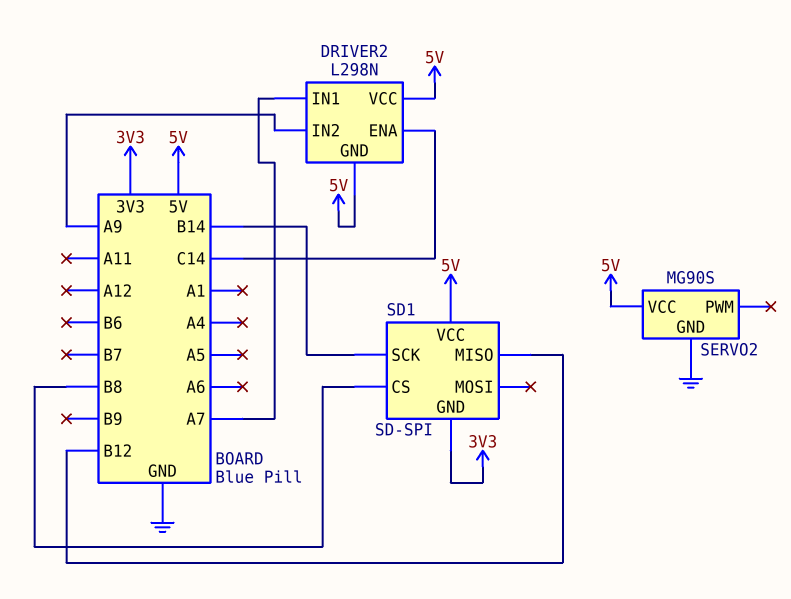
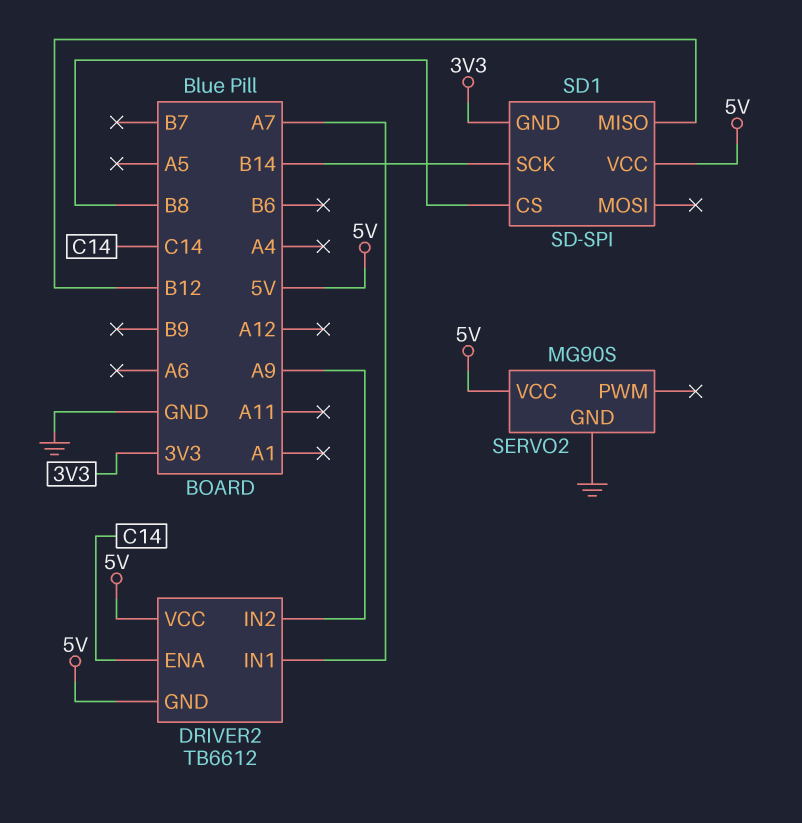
DRIVER2: L298N -> TB6612

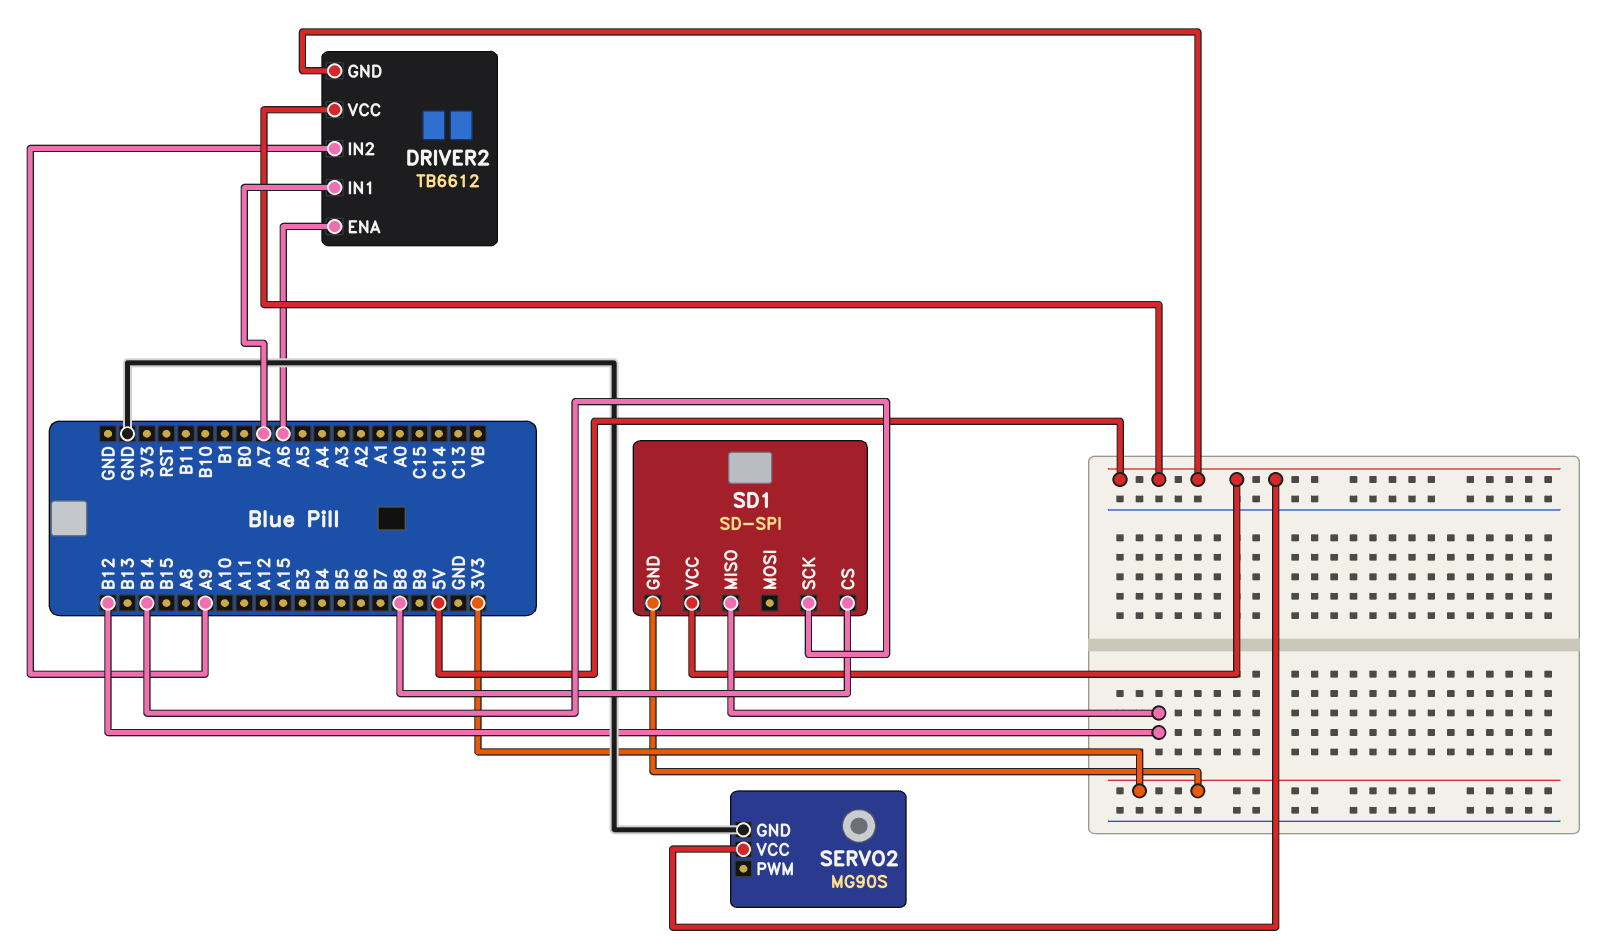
DRIVER2 pin ENA: C14 -> A6

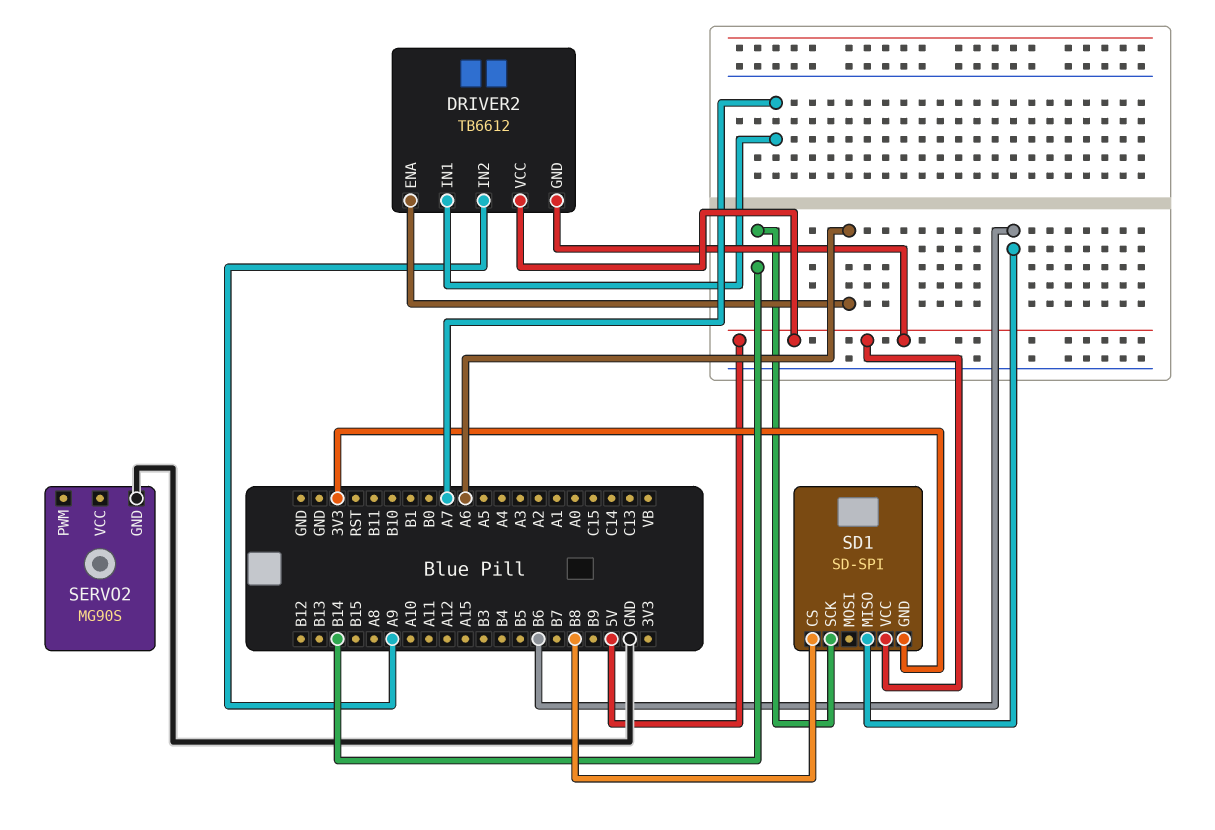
SD1 pin MISO: B12 -> B6
SERVO2 pin VCC: 5V -> none

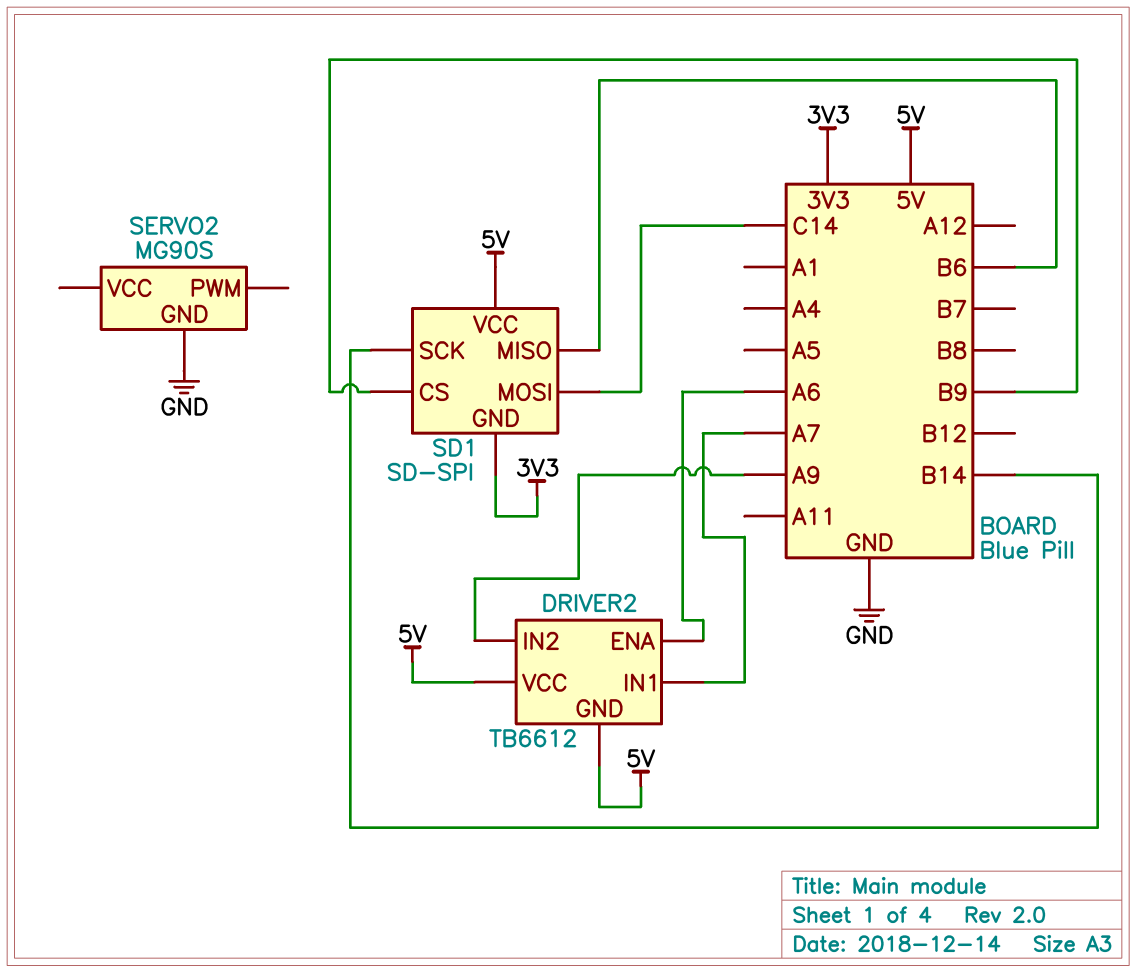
SD1 pin CS: B8 -> B9
SD1 pin MOSI: none -> C14

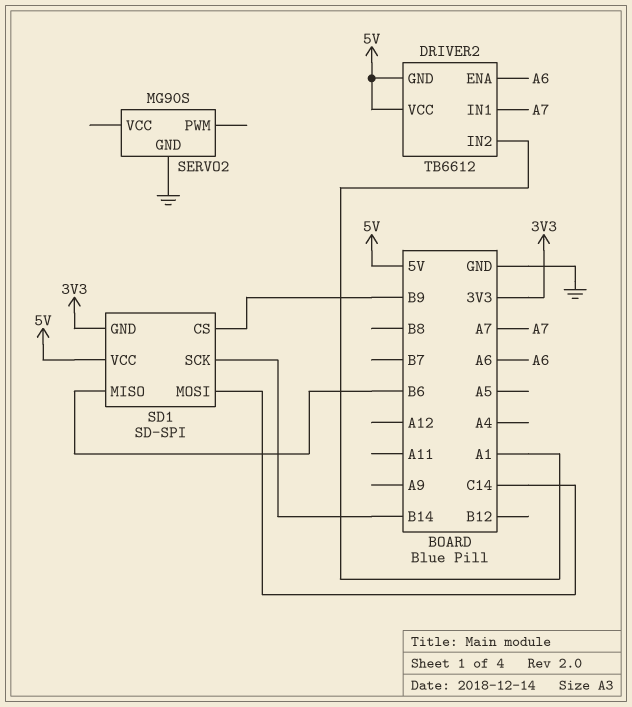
DRIVER2 pin IN2: A9 -> A1

